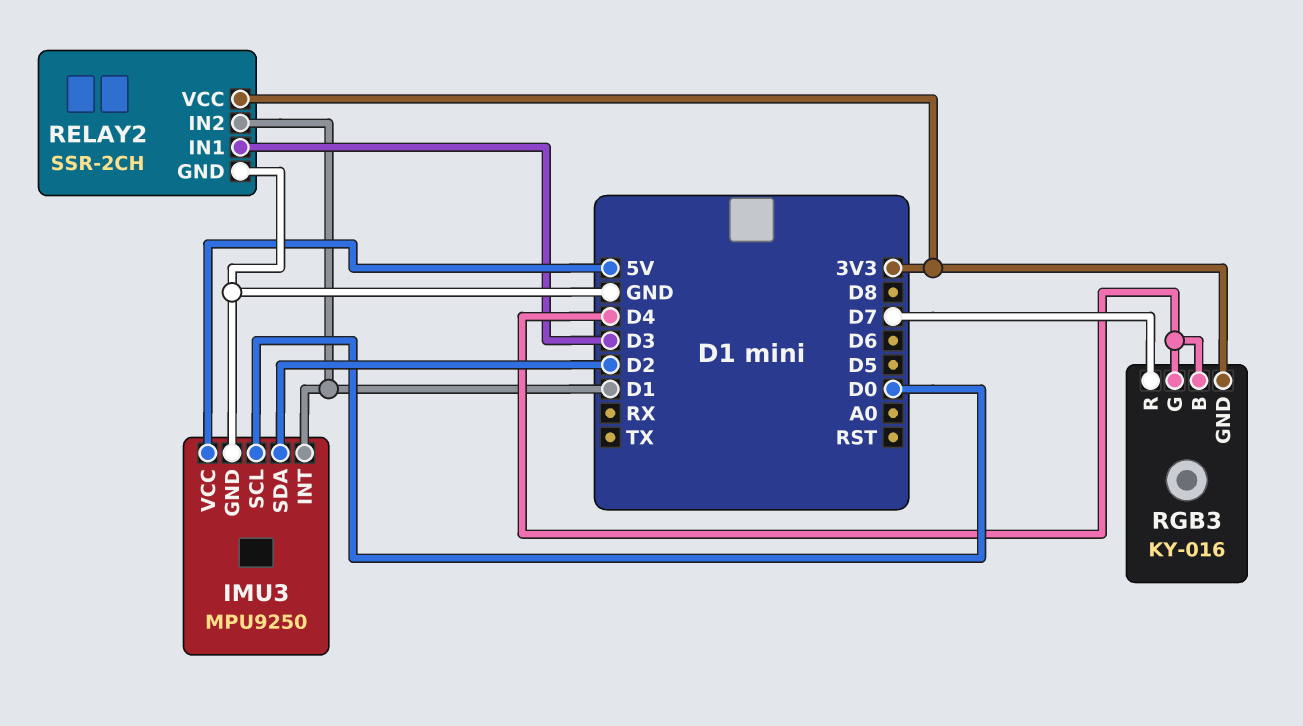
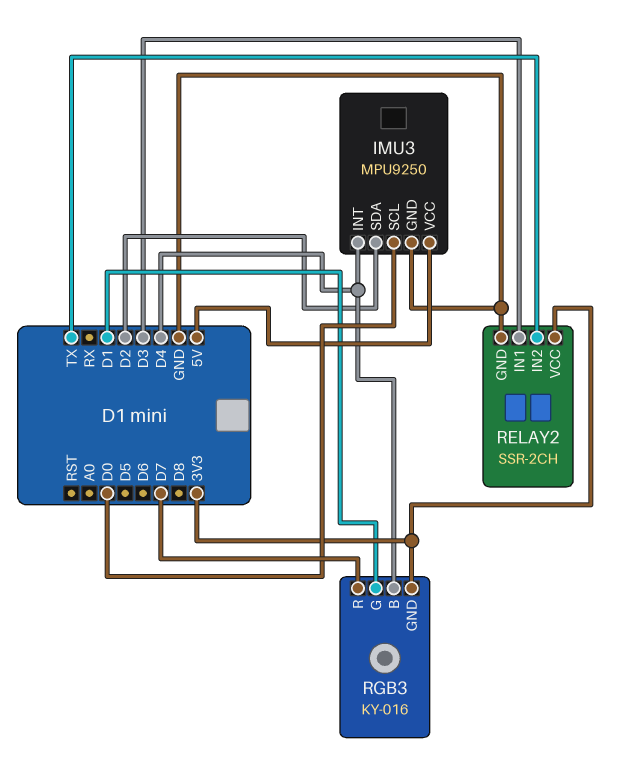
IMU3 pin INT: D1 -> D4
RELAY2 pin IN2: D1 -> TX
RGB3 pin G: D4 -> D1

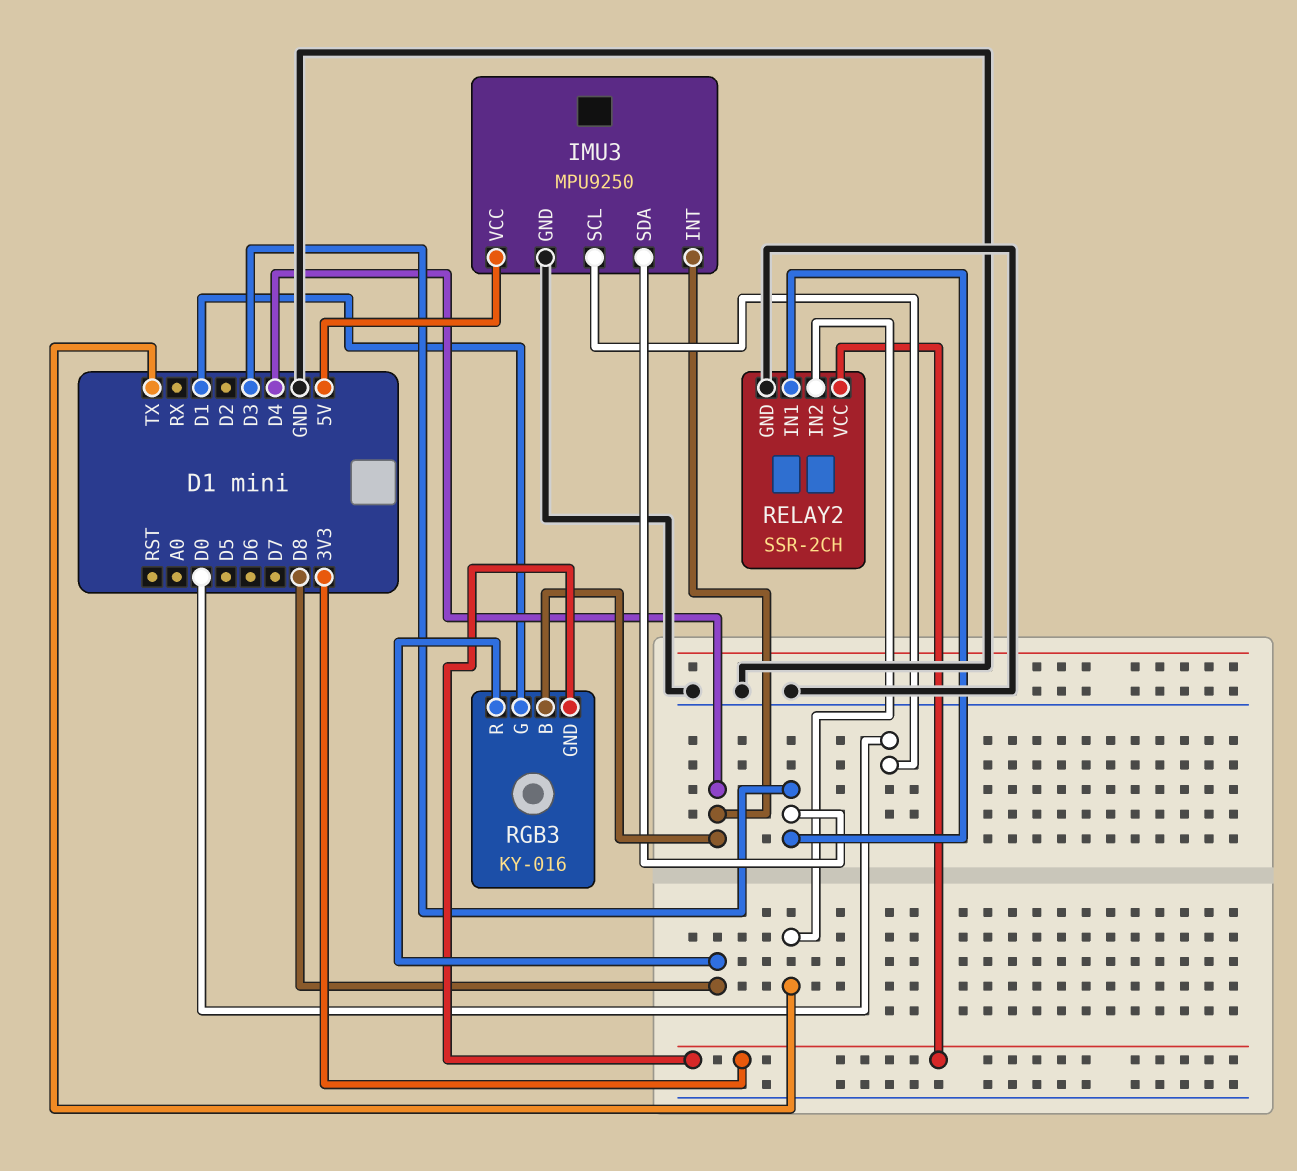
IMU3 pin SDA: D2 -> D3
RGB3 pin R: D7 -> D8

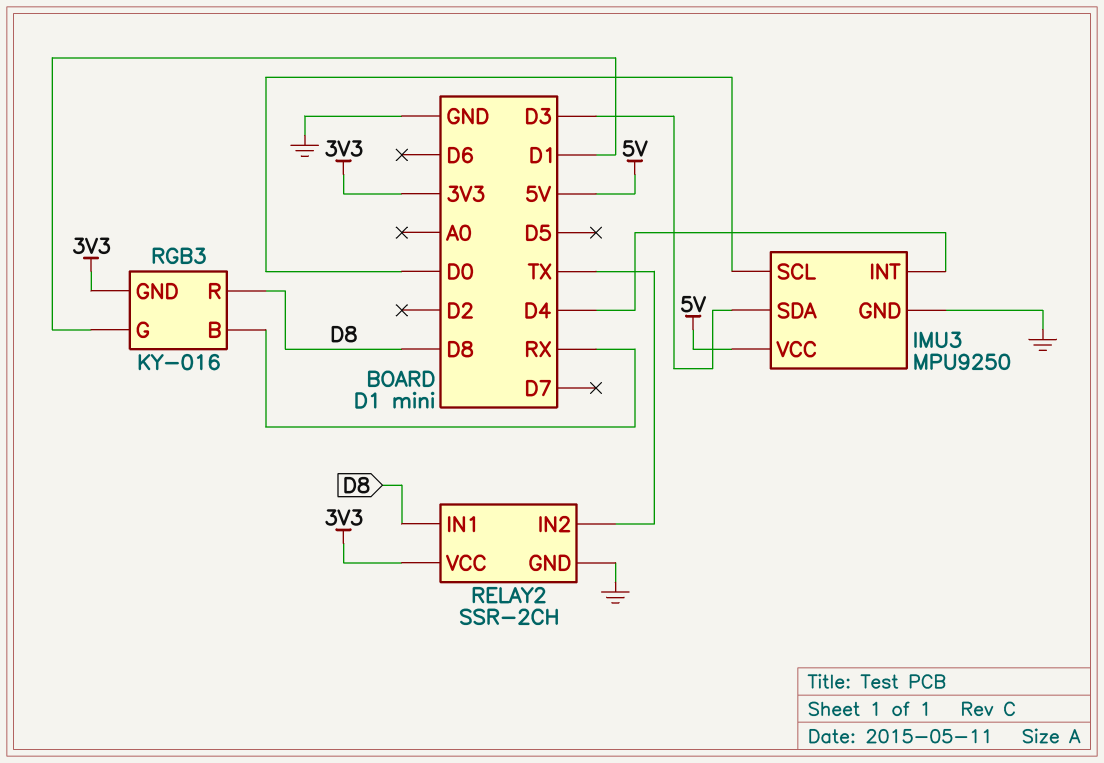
RELAY2 pin IN1: D3 -> D8
RGB3 pin B: D4 -> RX

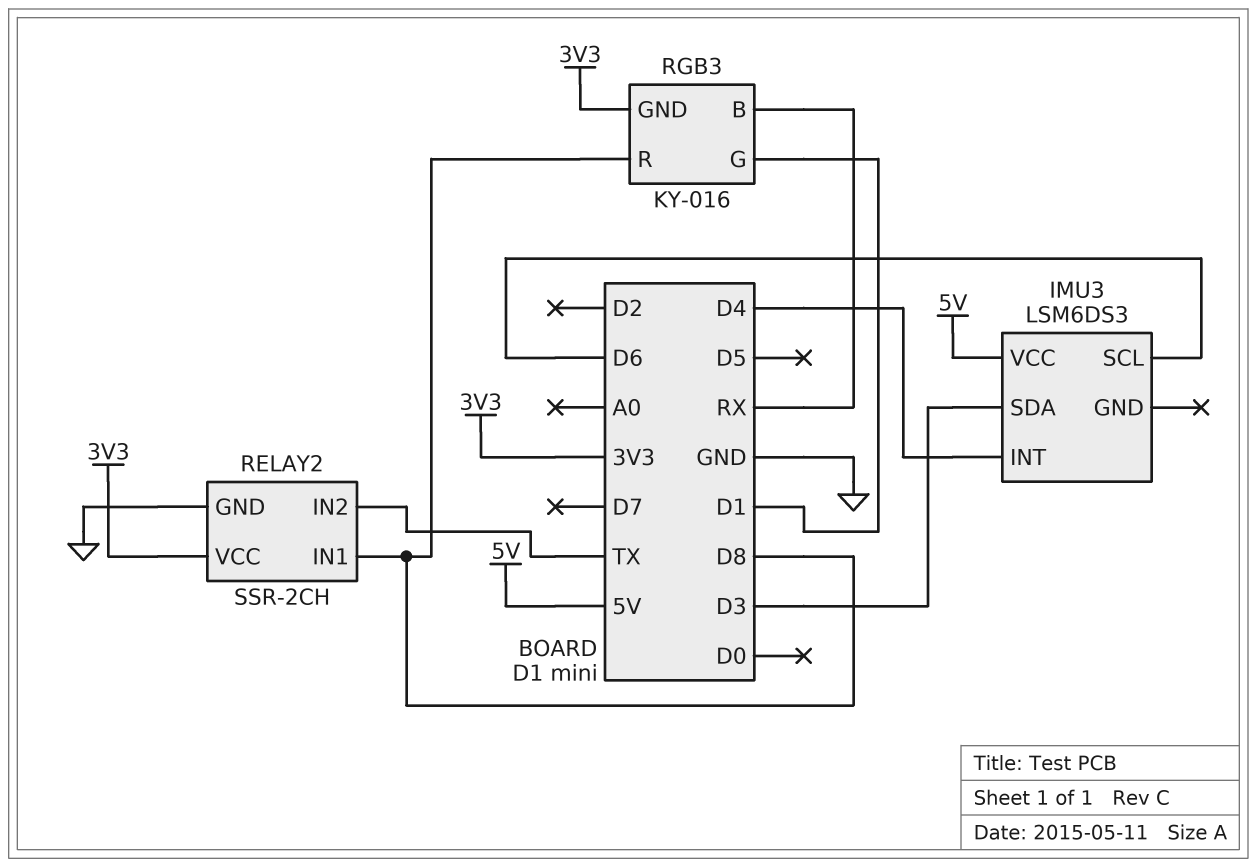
IMU3: MPU9250 -> LSM6DS3
IMU3 pin GND: GND -> none
IMU3 pin SCL: D0 -> D6

